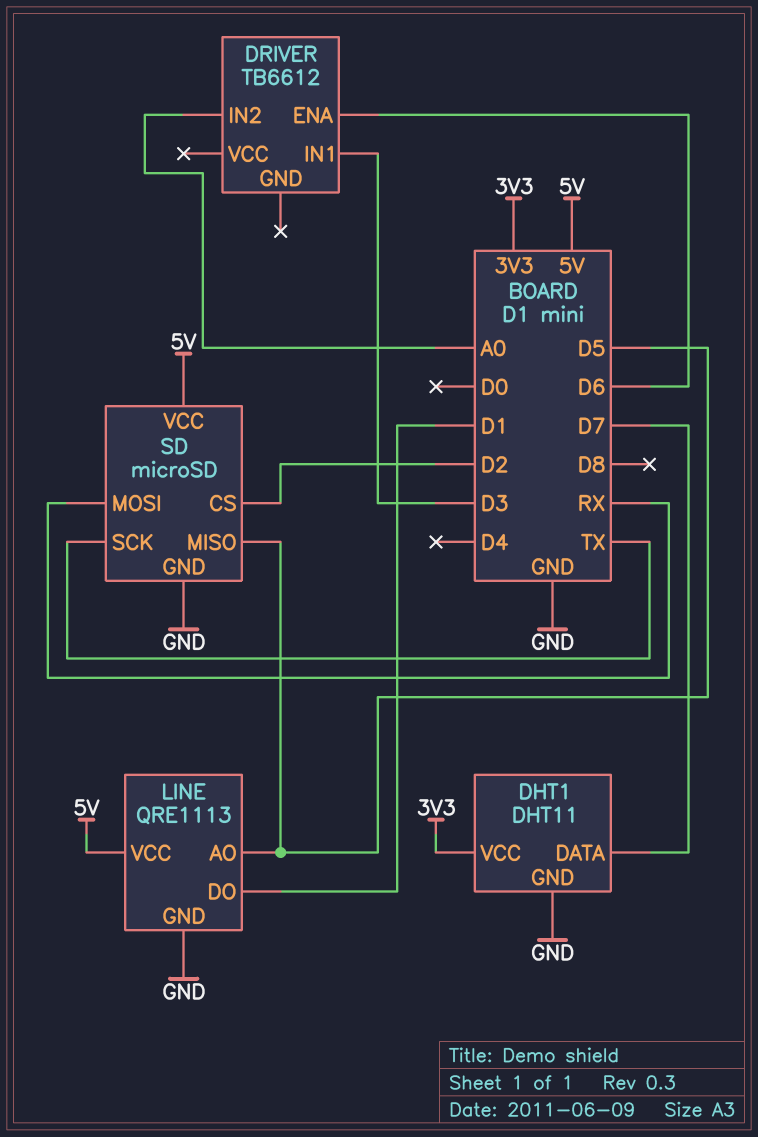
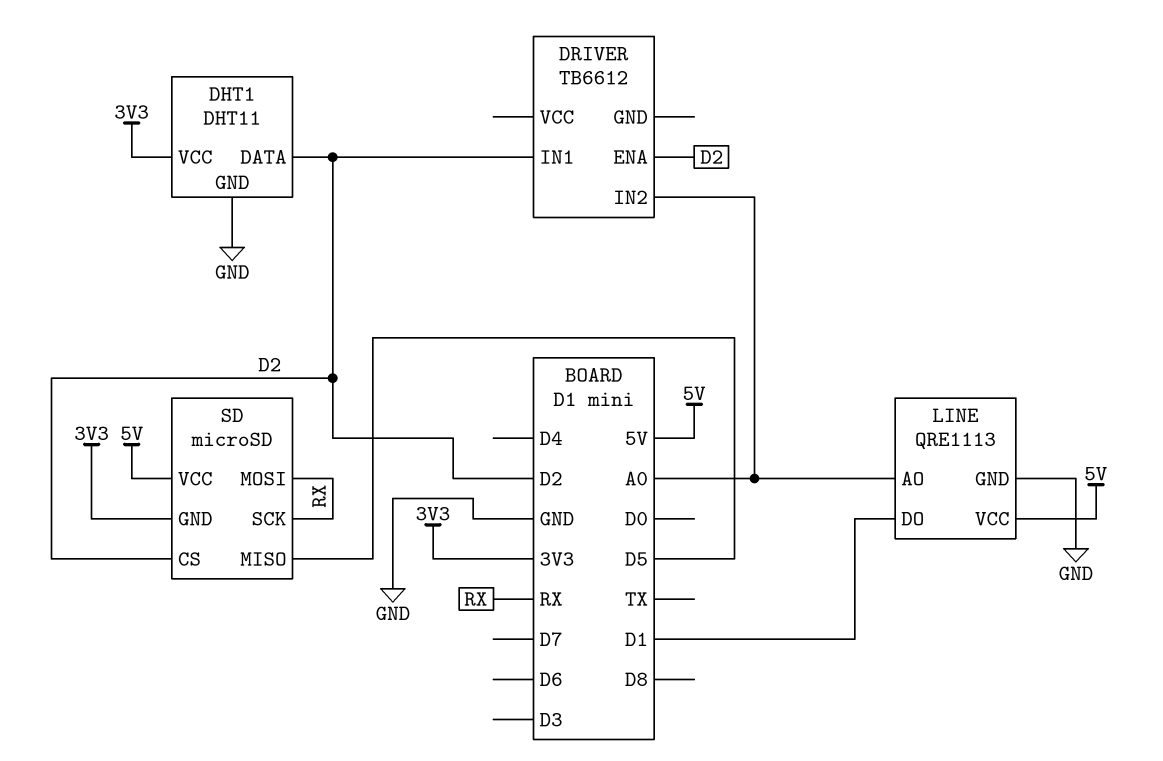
DHT1 pin DATA: D7 -> D2
DRIVER pin ENA: D6 -> D2
DRIVER pin IN1: D3 -> D2
LINE pin AO: D5 -> A0
SD pin GND: GND -> 3V3
SD pin SCK: TX -> RX

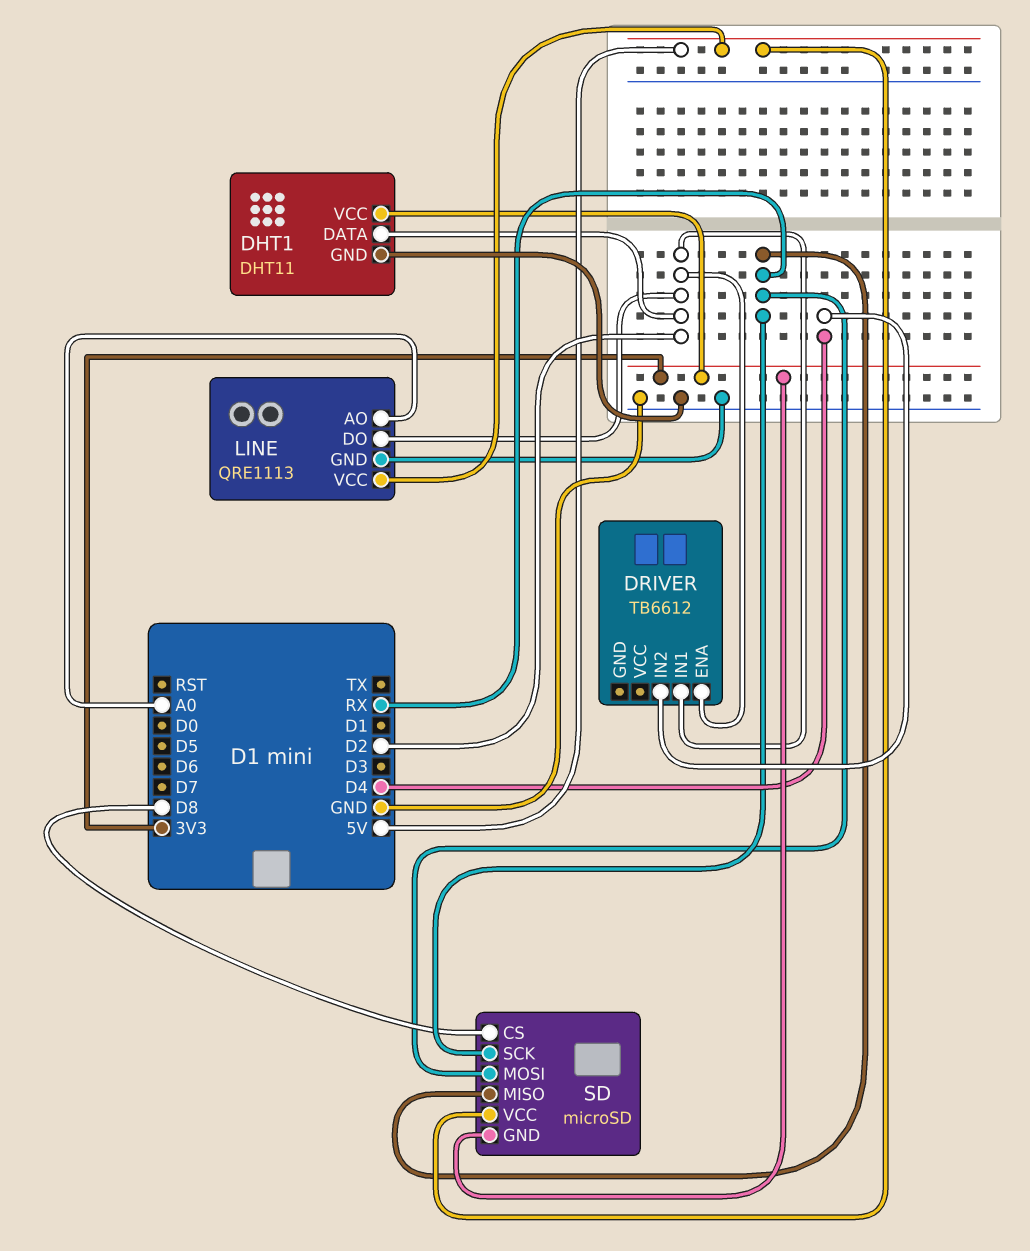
DRIVER pin IN2: A0 -> D4
LINE pin DO: D1 -> D2
SD pin CS: D2 -> D8
SD pin MISO: D5 -> RX

